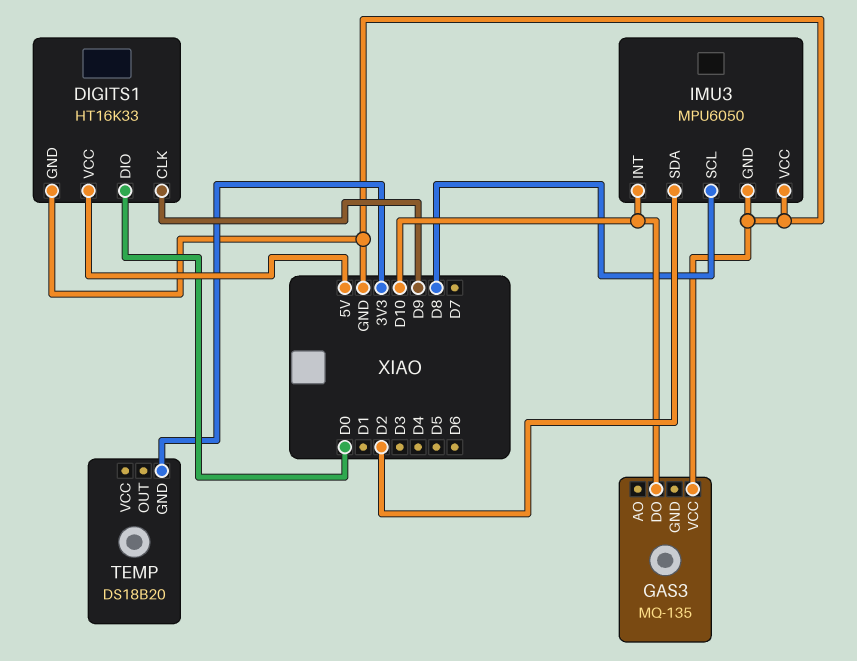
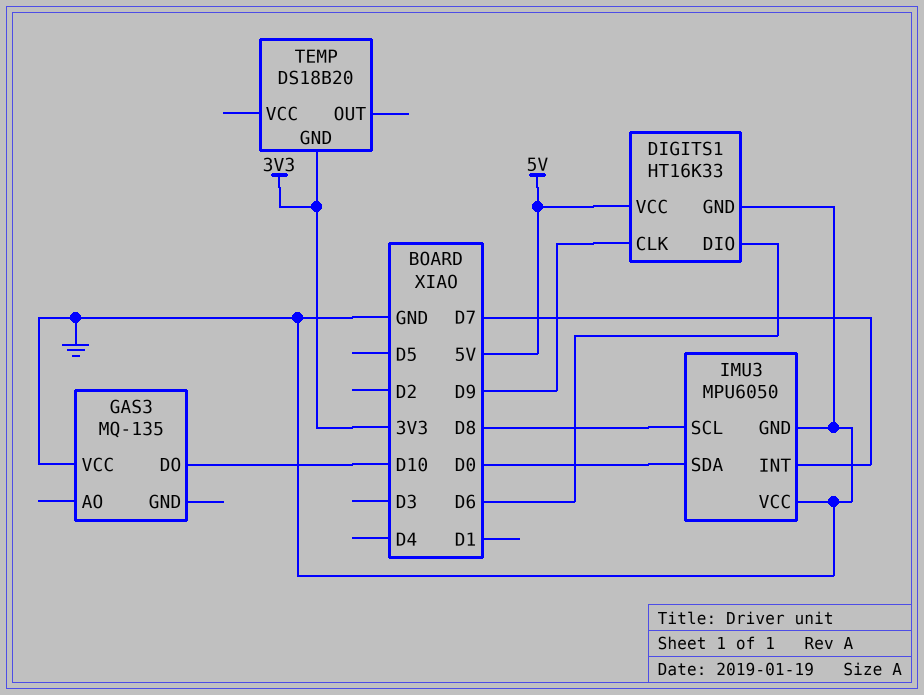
DIGITS1 pin DIO: D0 -> D6
IMU3 pin INT: D10 -> D7
IMU3 pin SDA: D2 -> D0

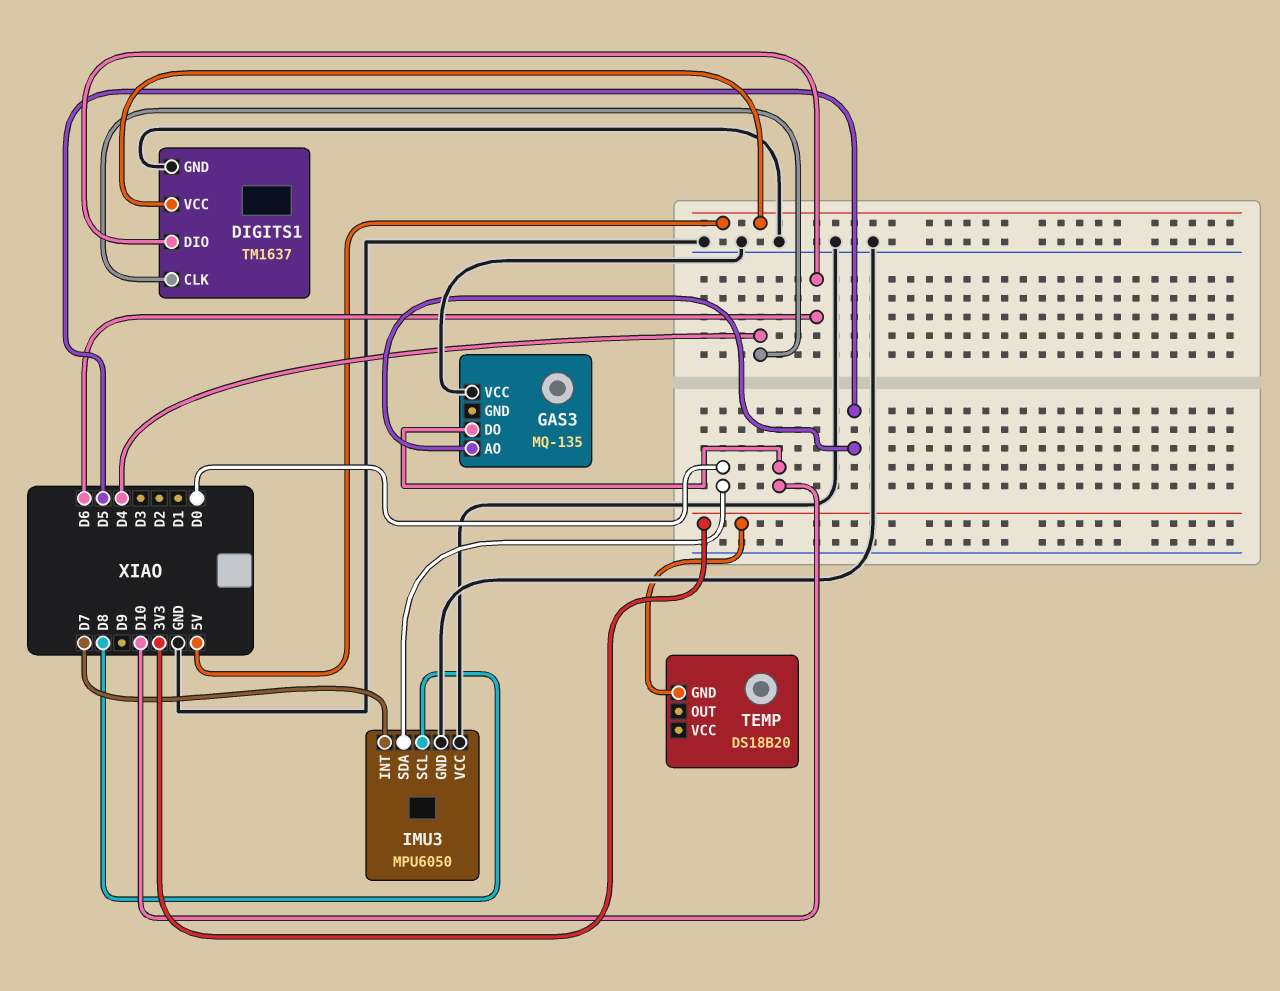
DIGITS1: HT16K33 -> TM1637
DIGITS1 pin CLK: D9 -> D4
GAS3 pin AO: none -> D5

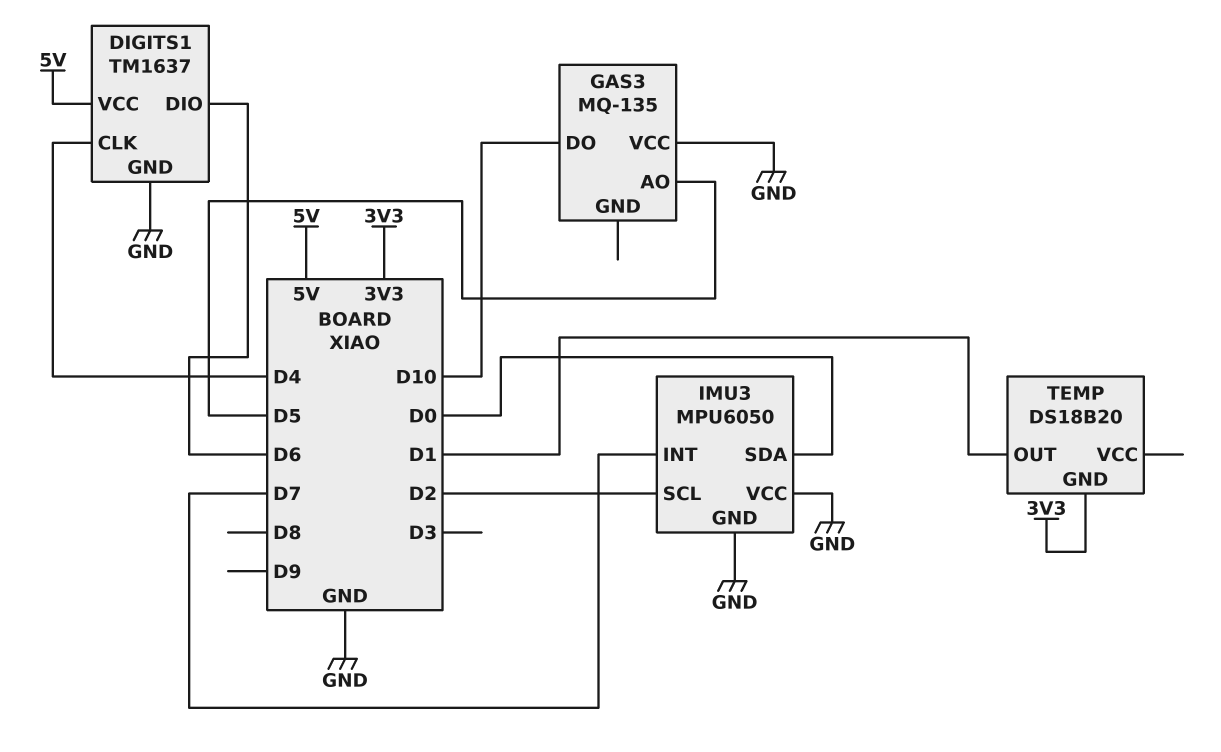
IMU3 pin SCL: D8 -> D2
TEMP pin OUT: none -> D1

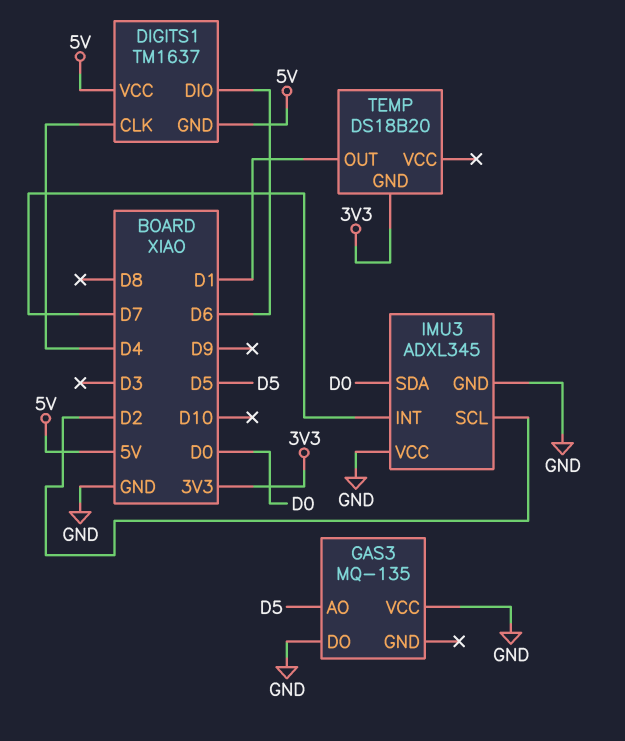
DIGITS1 pin GND: GND -> 5V
GAS3 pin DO: D10 -> GND
IMU3: MPU6050 -> ADXL345

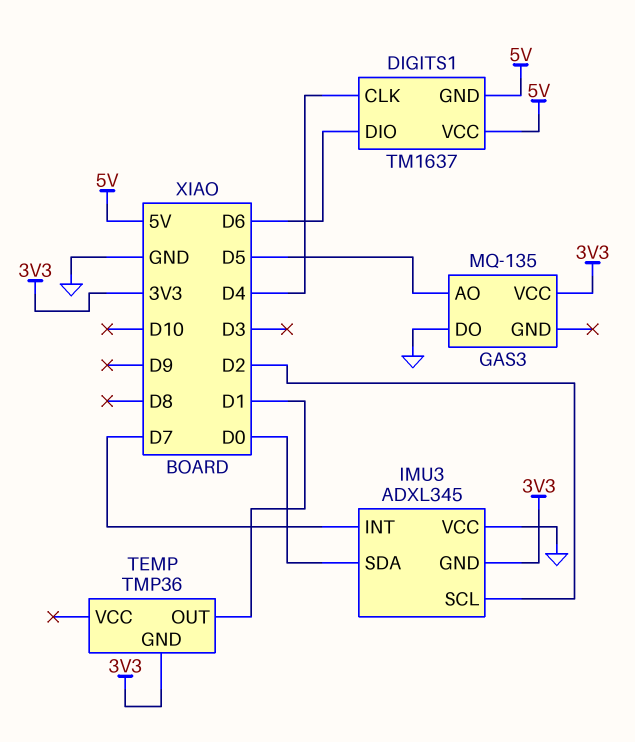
GAS3 pin VCC: GND -> 3V3
IMU3 pin GND: GND -> 3V3
TEMP: DS18B20 -> TMP36

